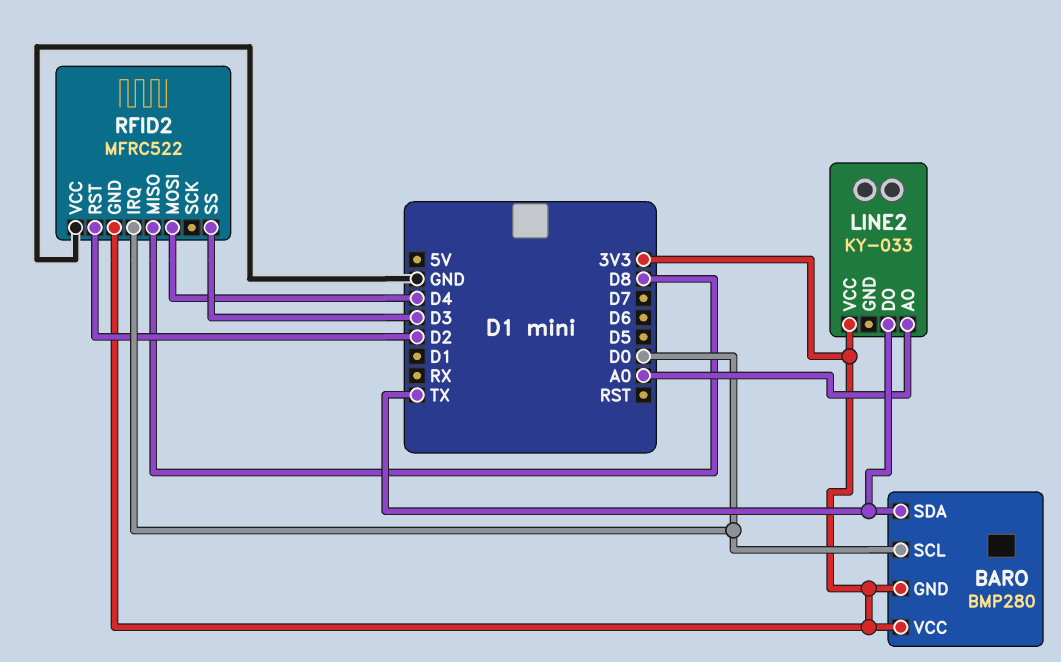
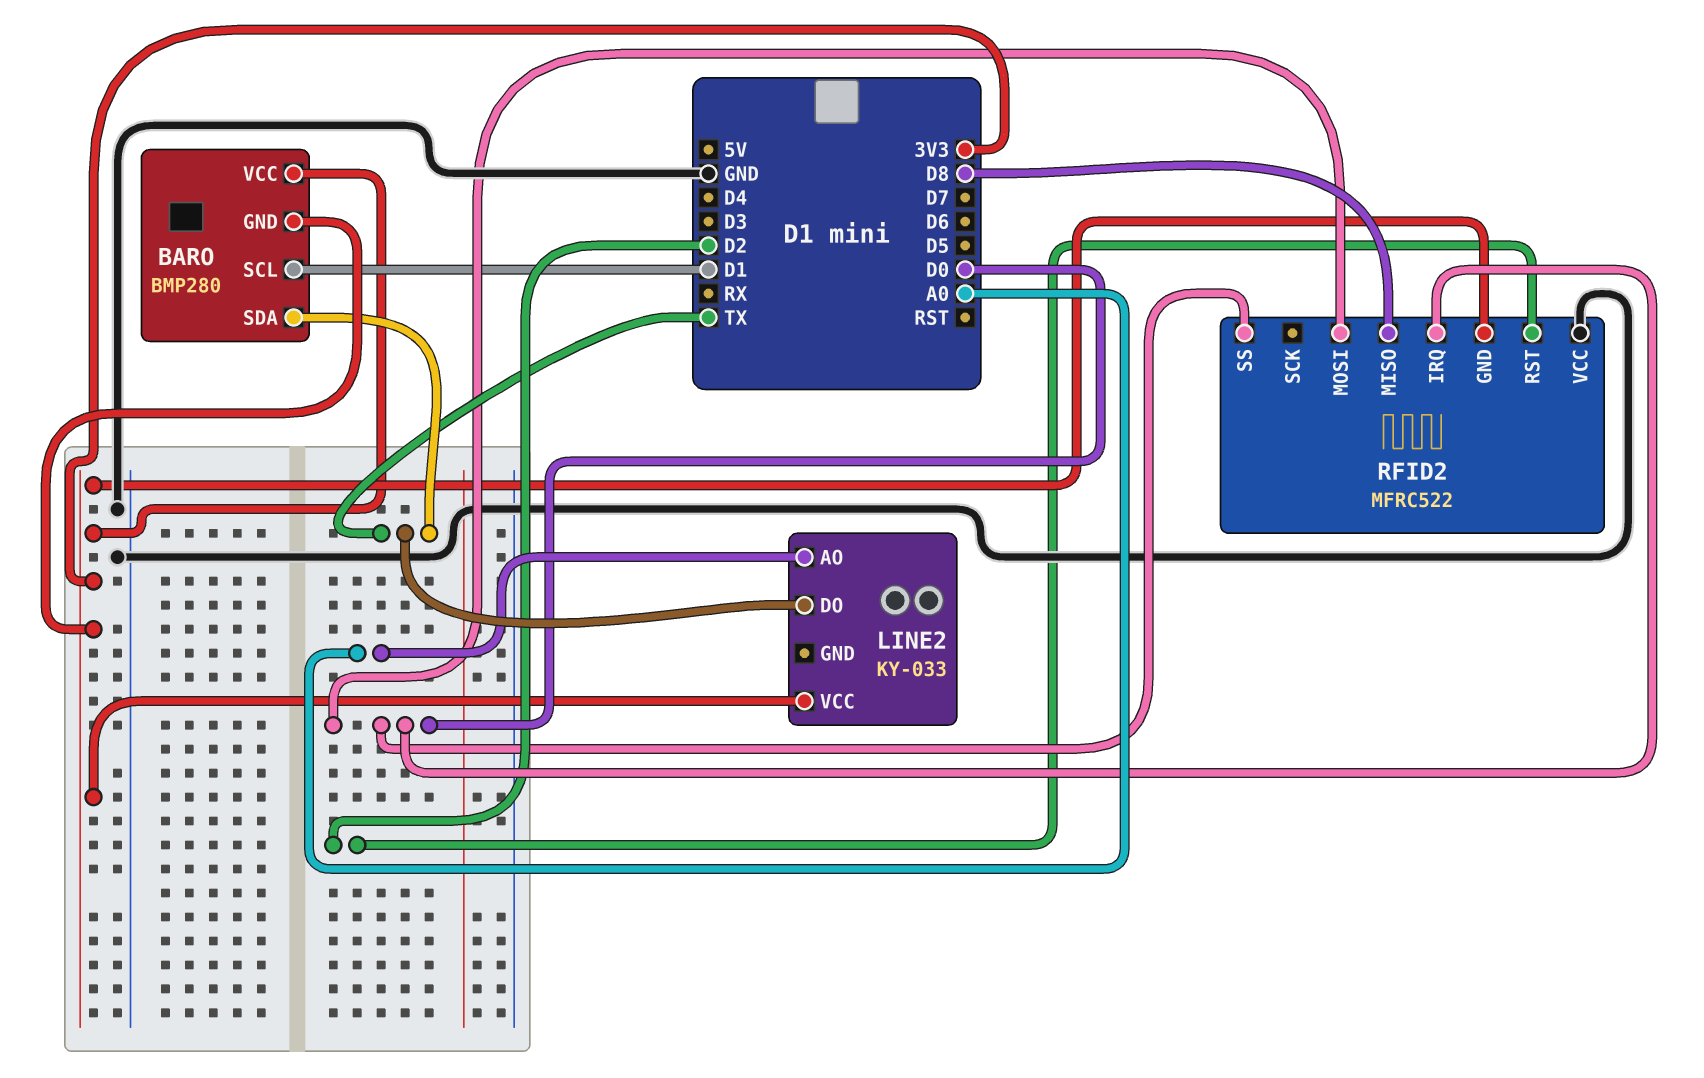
BARO pin SCL: D0 -> D1
RFID2 pin MOSI: D4 -> D0
RFID2 pin SS: D3 -> D0

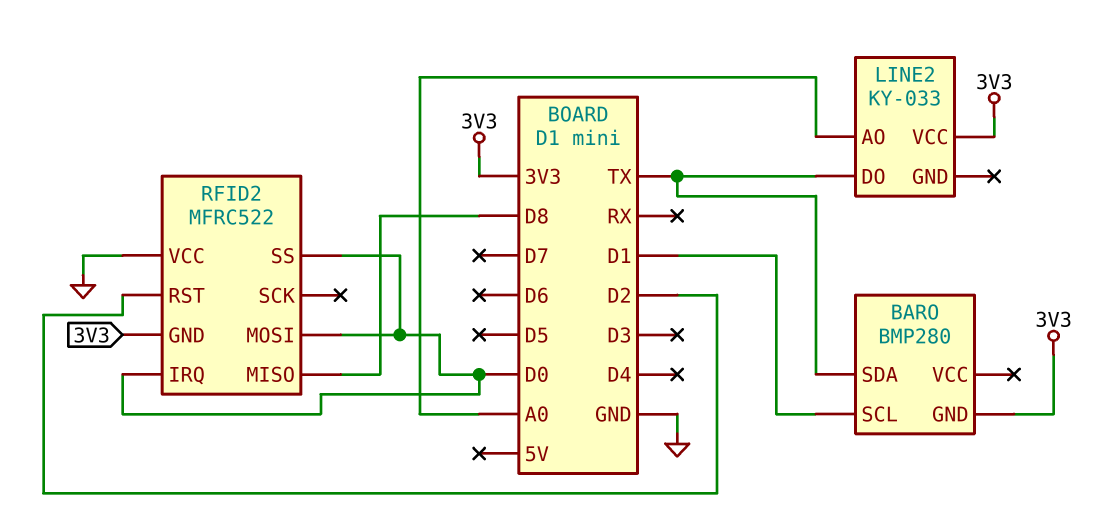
BARO pin VCC: 3V3 -> none

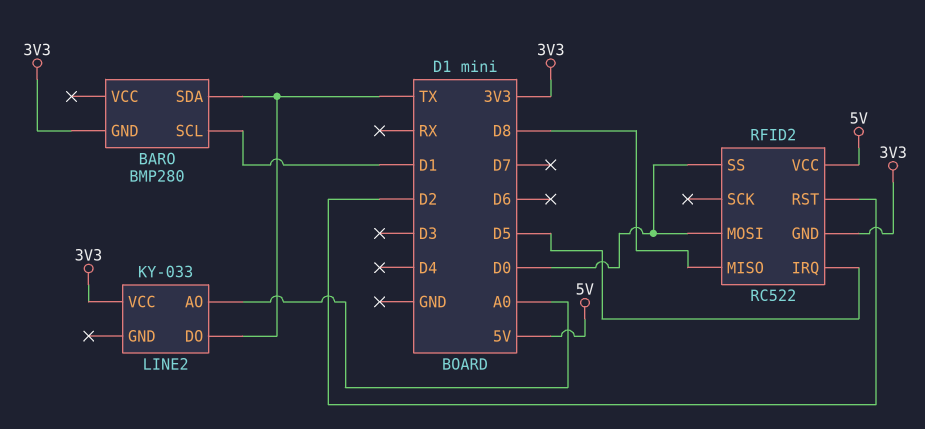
RFID2: MFRC522 -> RC522
RFID2 pin IRQ: D0 -> D5
RFID2 pin VCC: GND -> 5V

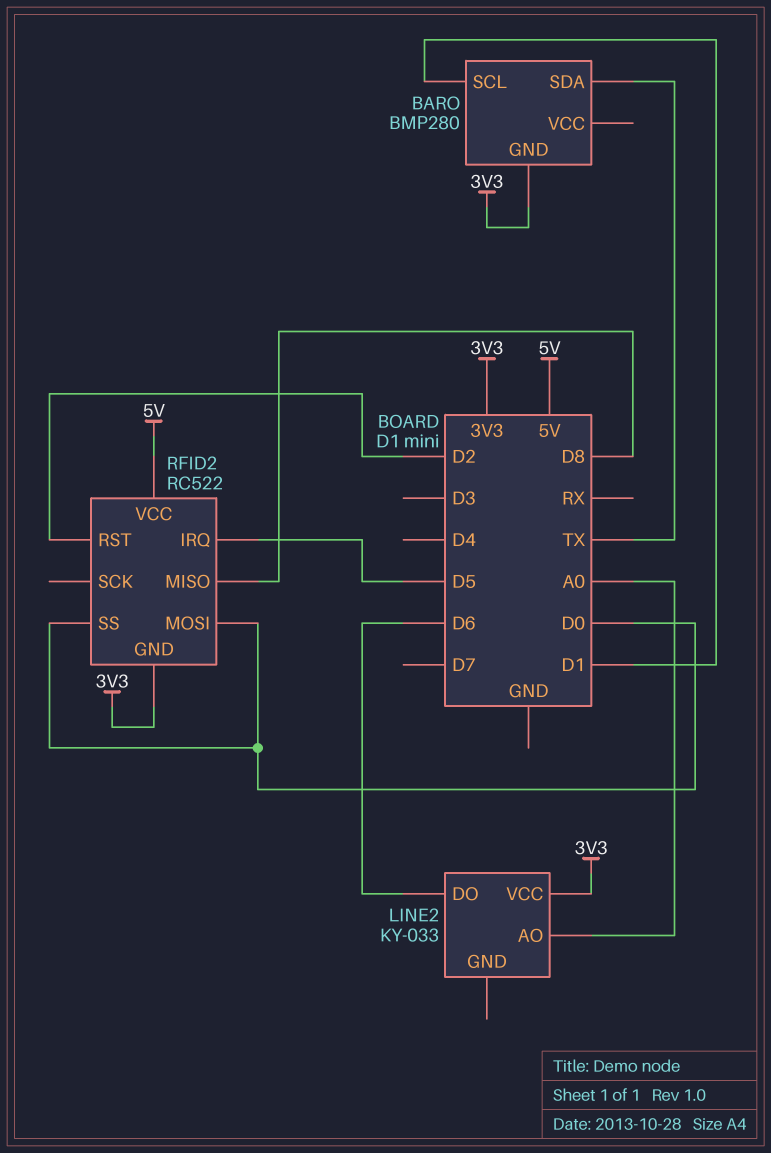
LINE2 pin DO: TX -> D6

